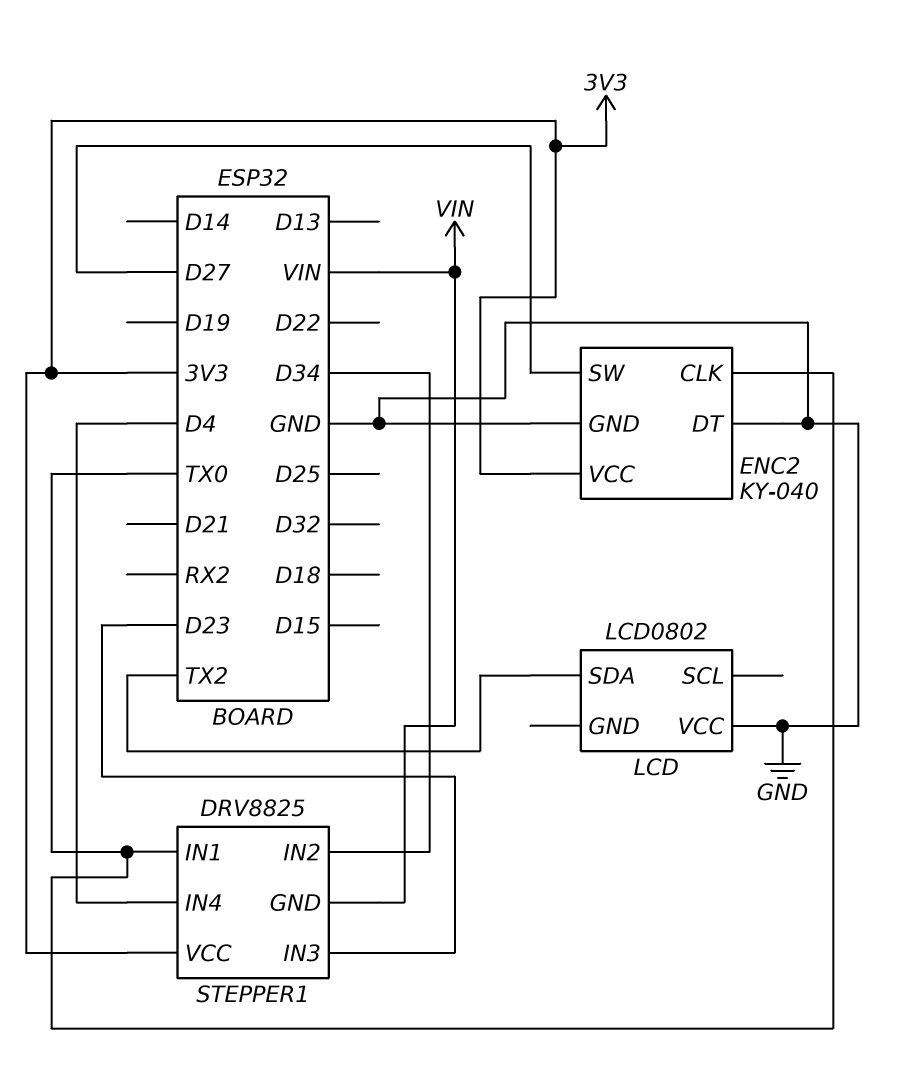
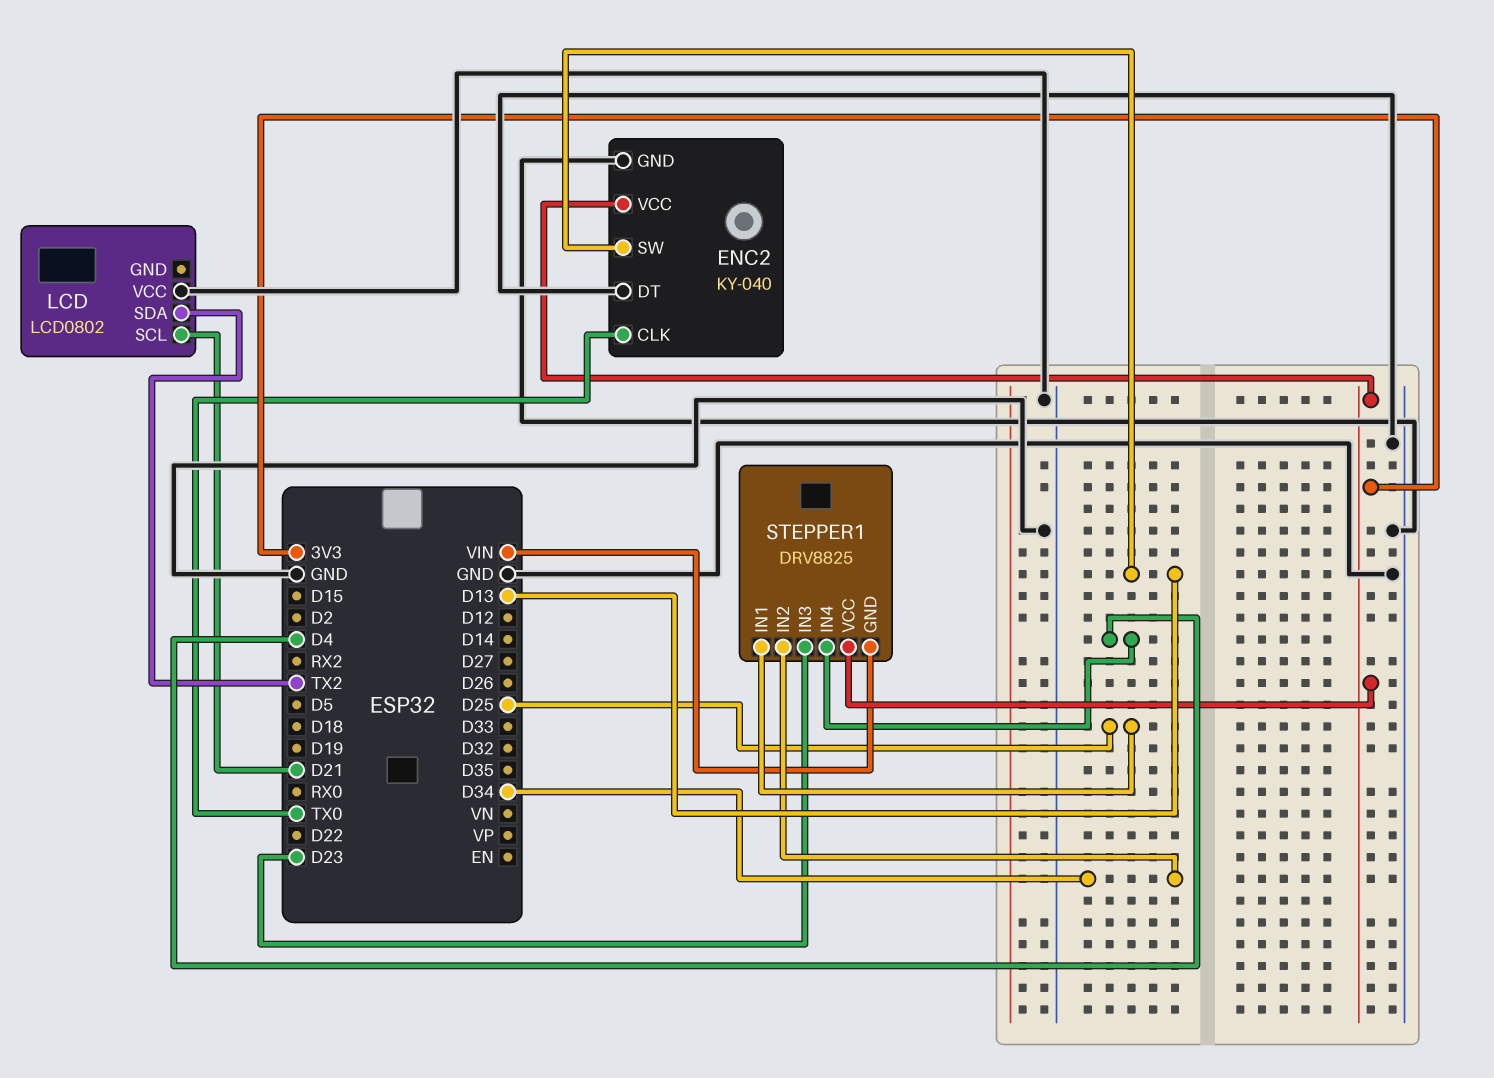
ENC2 pin SW: D27 -> D13
LCD pin SCL: none -> D21
STEPPER1 pin IN1: TX0 -> D25

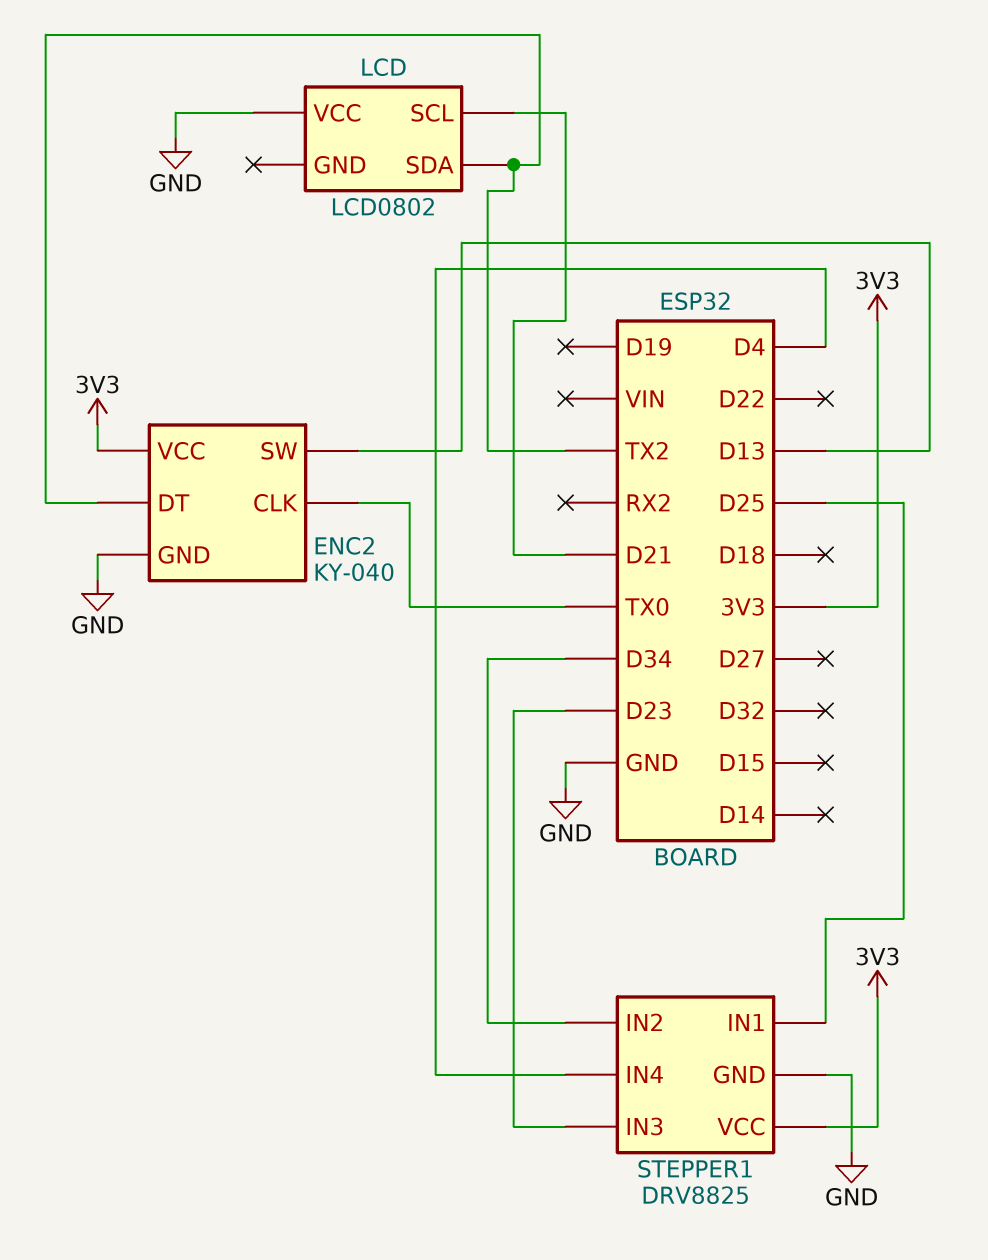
ENC2 pin DT: GND -> TX2
STEPPER1 pin GND: VIN -> GND

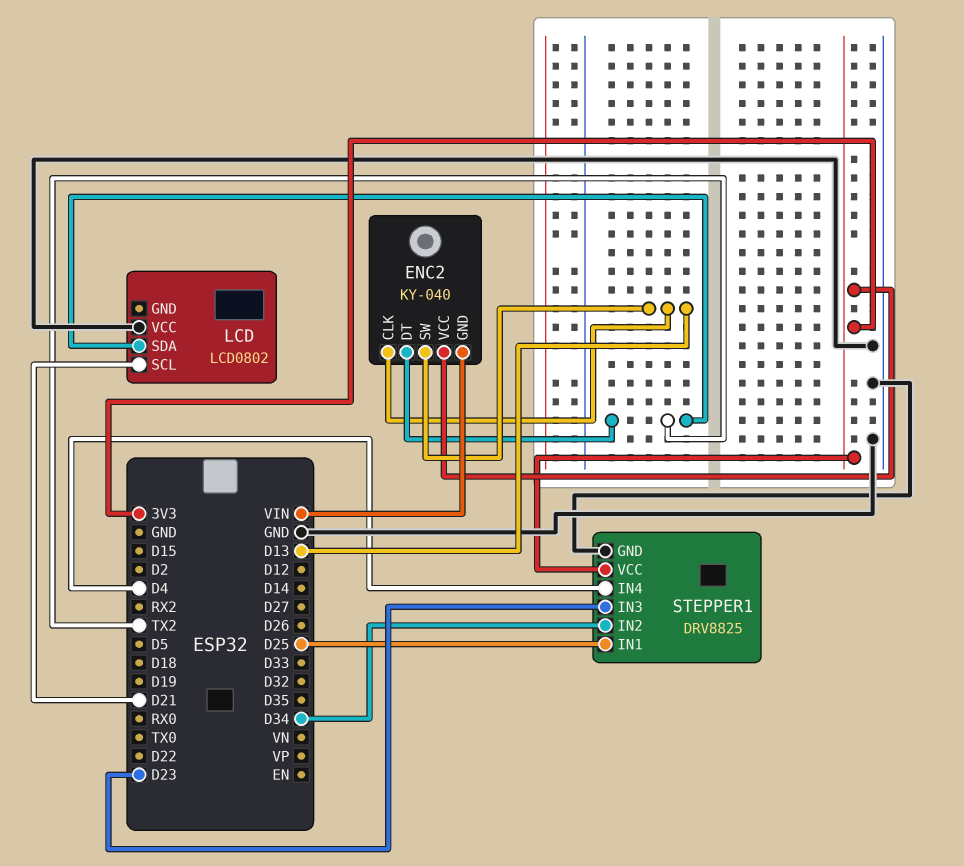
ENC2 pin CLK: TX0 -> D13
ENC2 pin GND: GND -> VIN

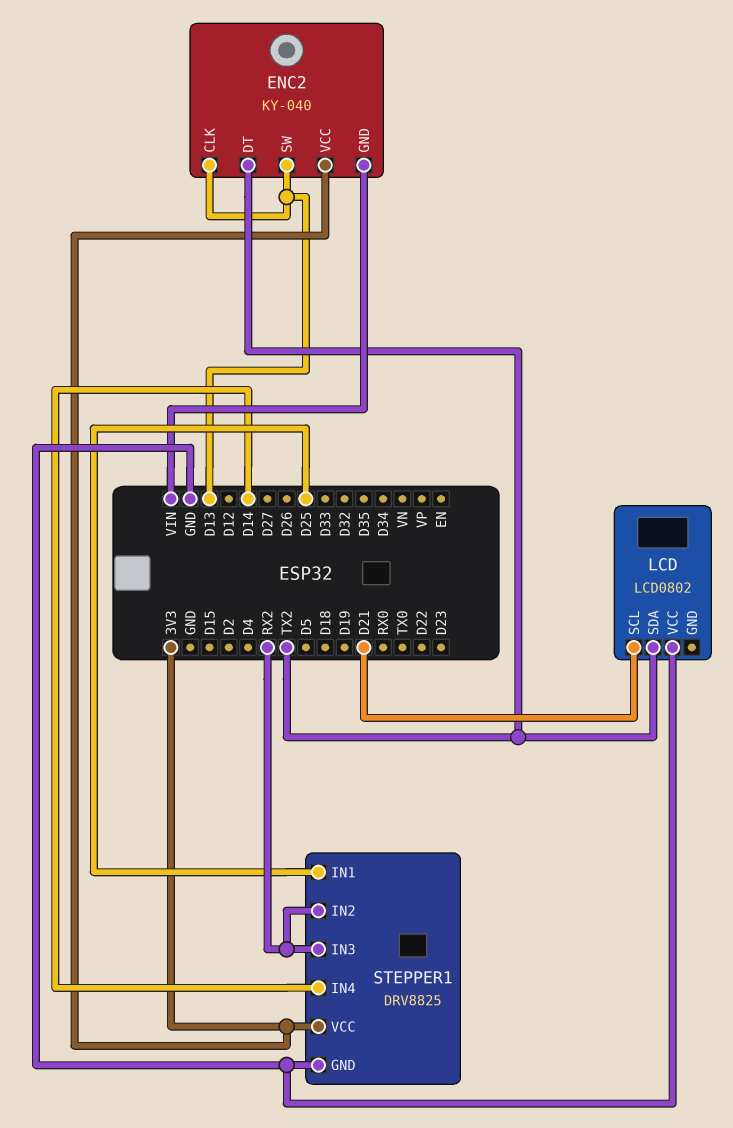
STEPPER1 pin IN2: D34 -> RX2
STEPPER1 pin IN3: D23 -> RX2
STEPPER1 pin IN4: D4 -> D14

